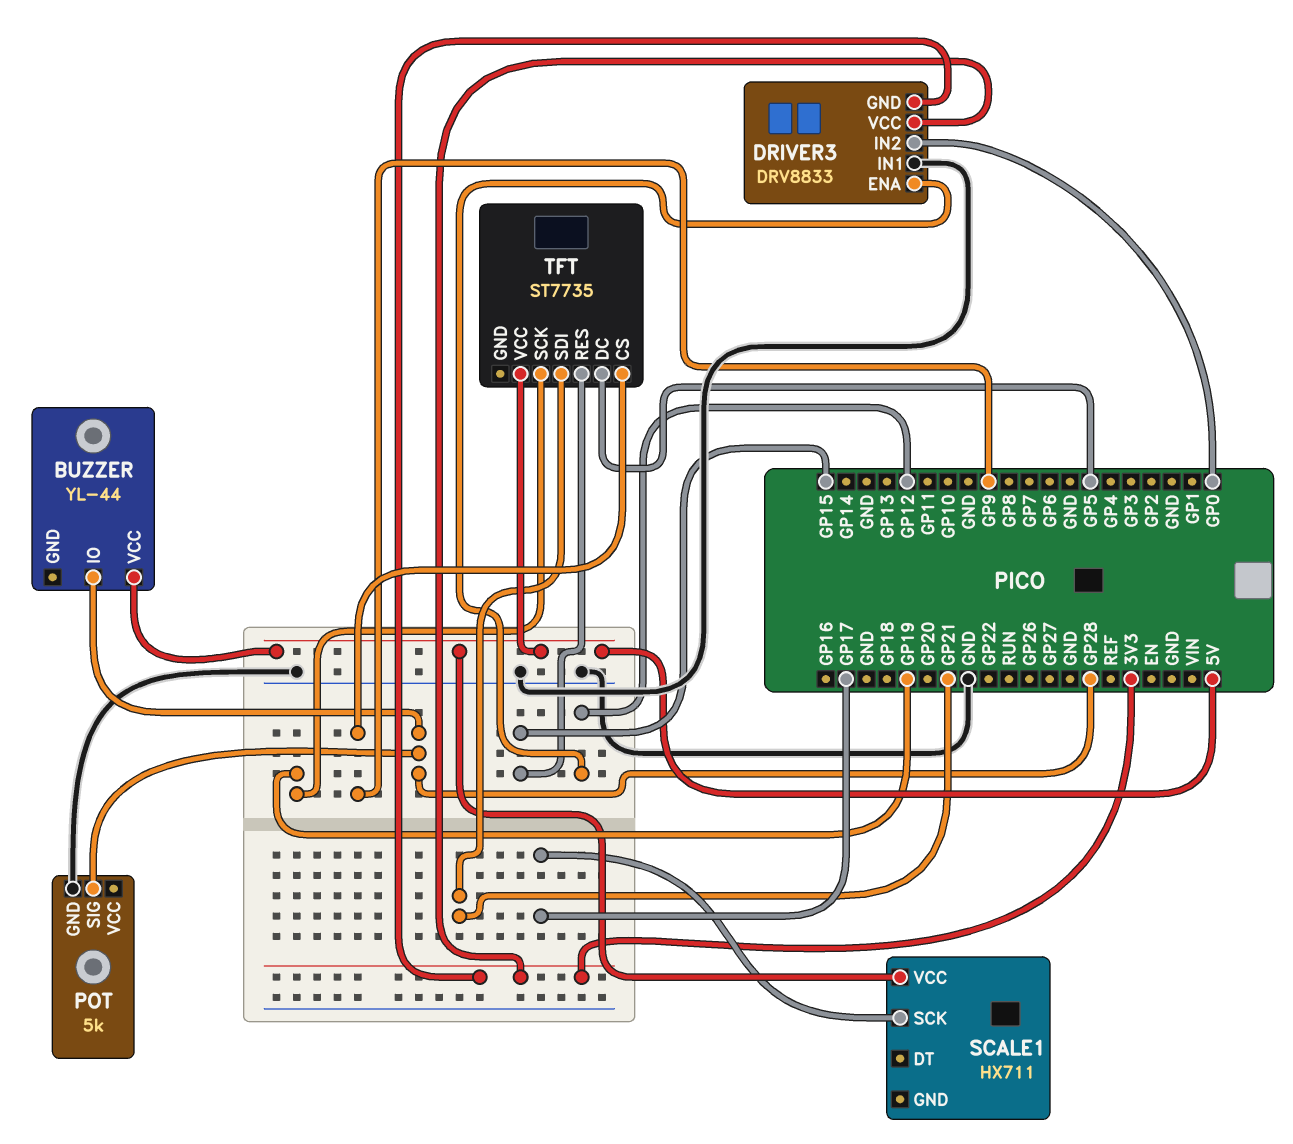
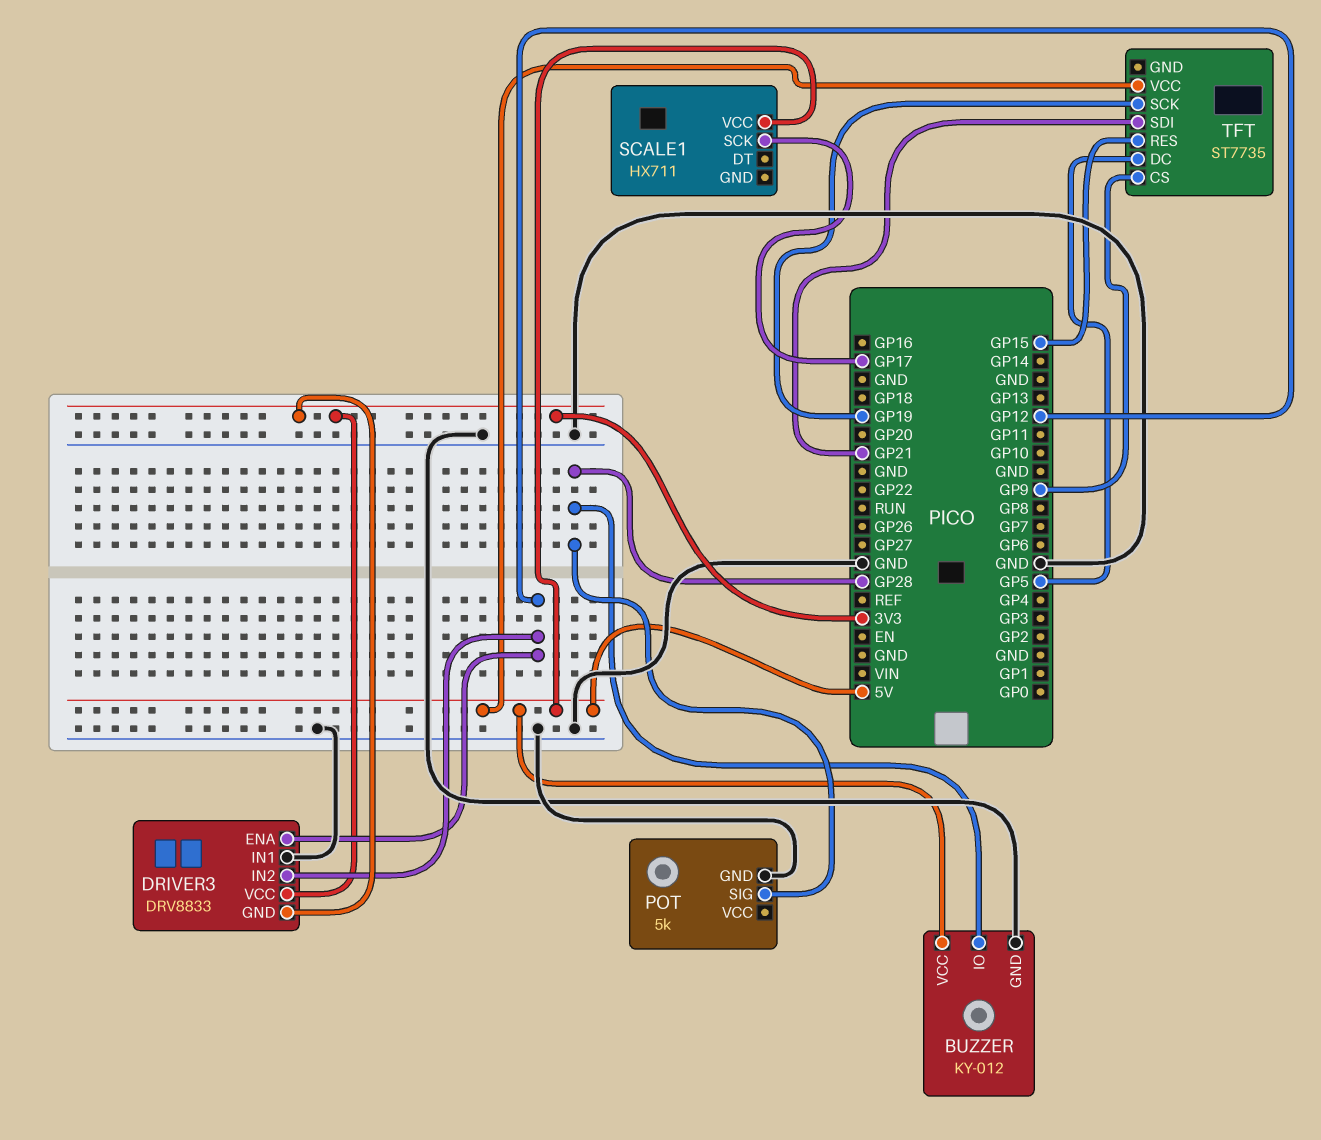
BUZZER: YL-44 -> KY-012
BUZZER pin GND: none -> GND
DRIVER3 pin IN2: GP0 -> GP12

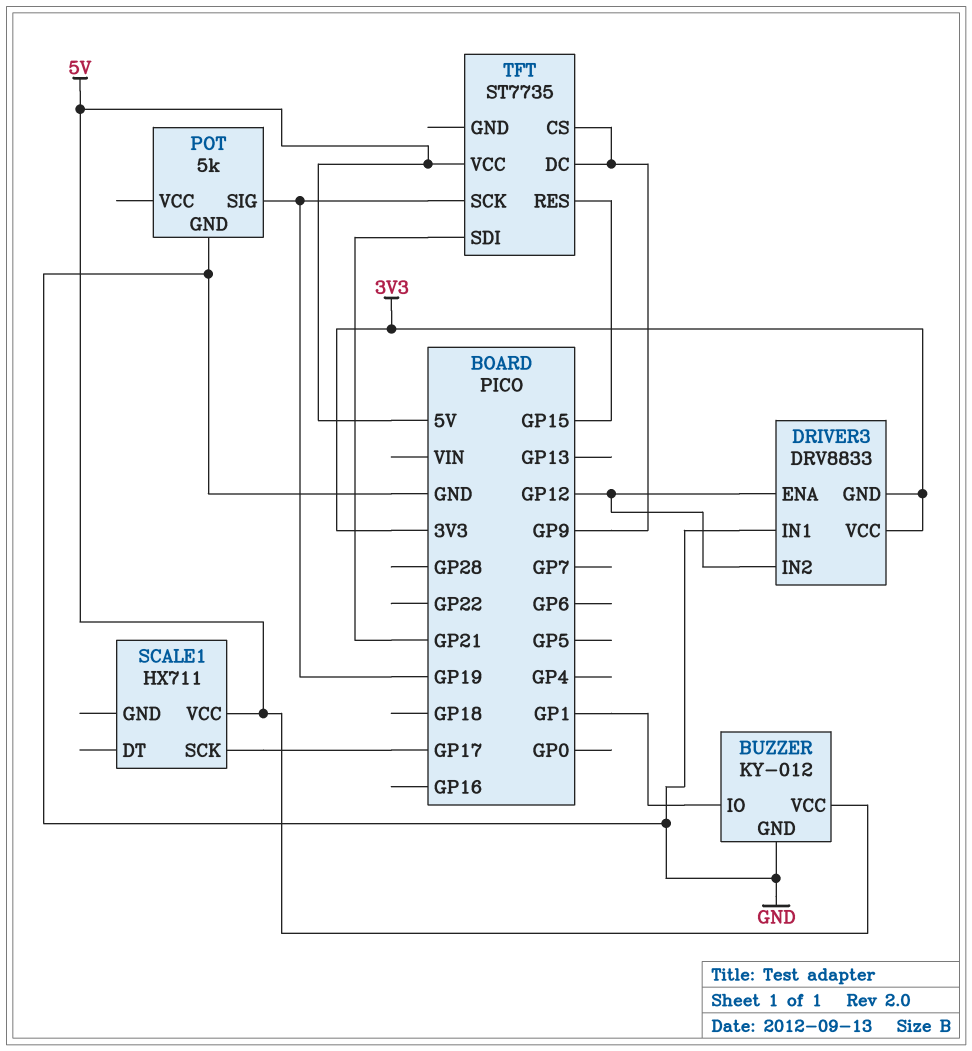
BUZZER pin IO: GP28 -> GP1
POT pin SIG: GP28 -> GP19
TFT pin DC: GP5 -> GP9

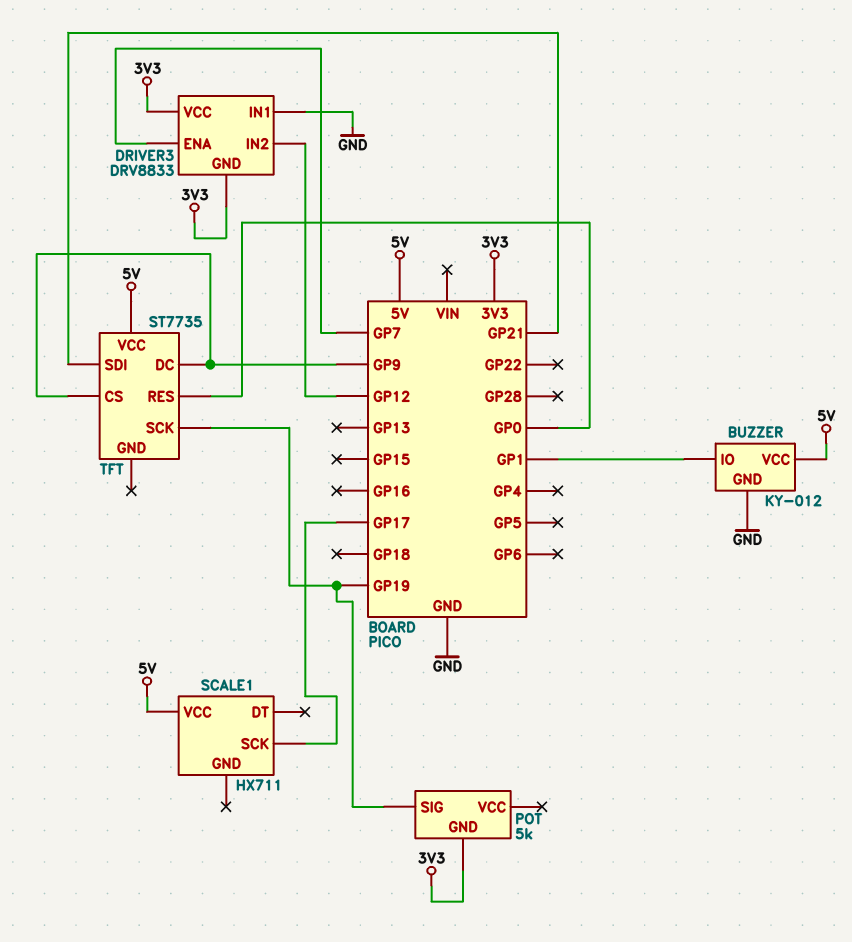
DRIVER3 pin ENA: GP12 -> GP7
POT pin GND: GND -> 3V3
TFT pin RES: GP15 -> GP0

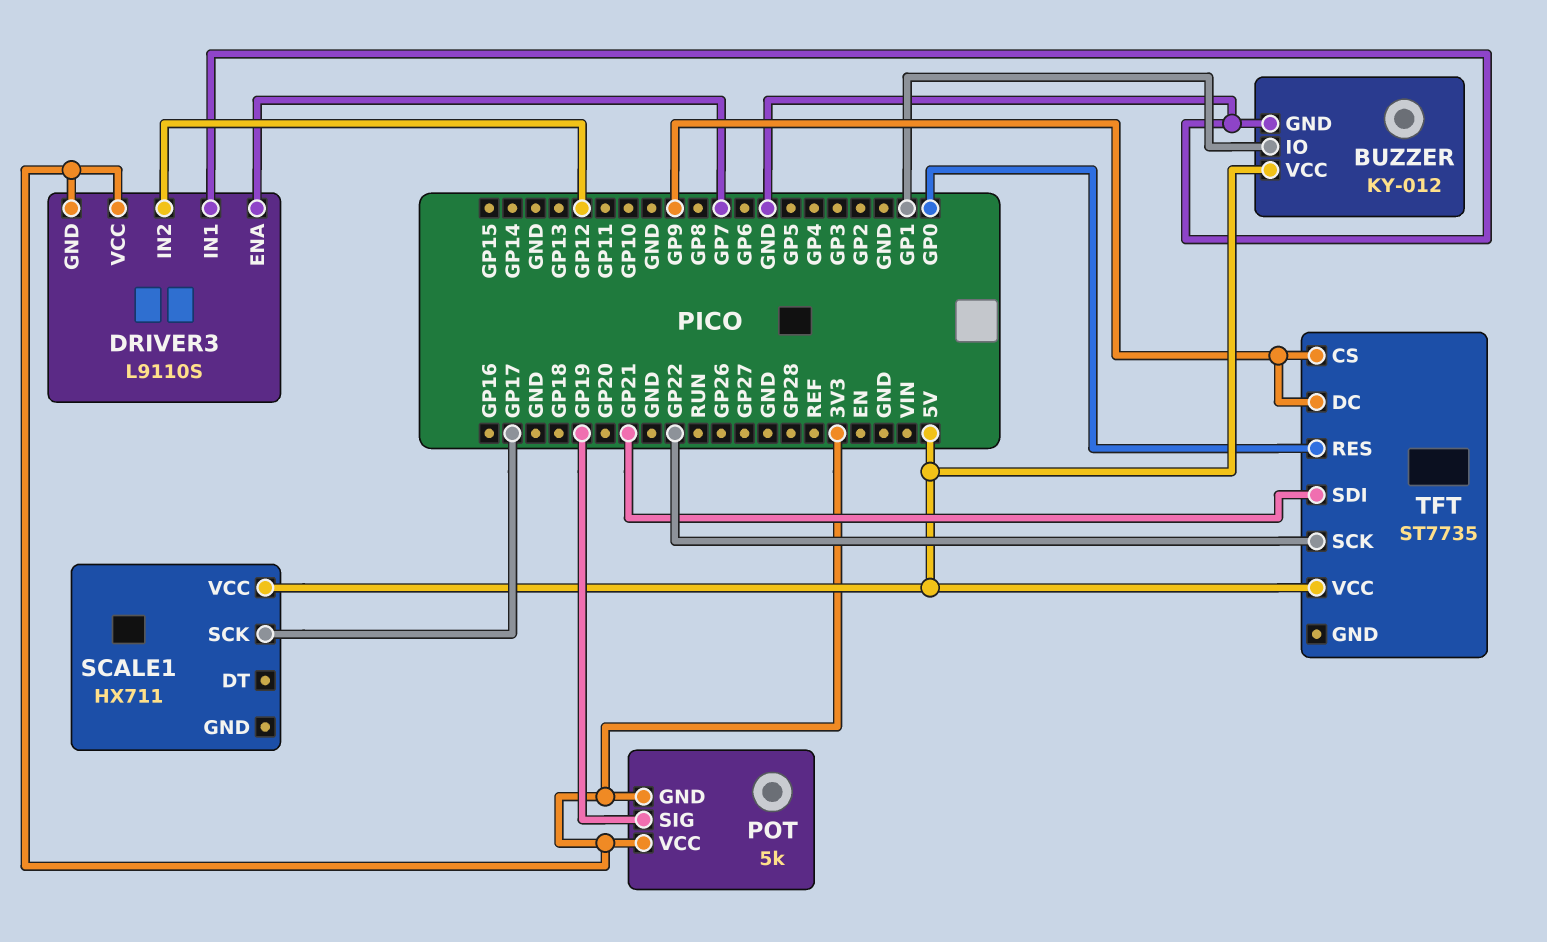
DRIVER3: DRV8833 -> L9110S
POT pin VCC: none -> 3V3
TFT pin SCK: GP19 -> GP22

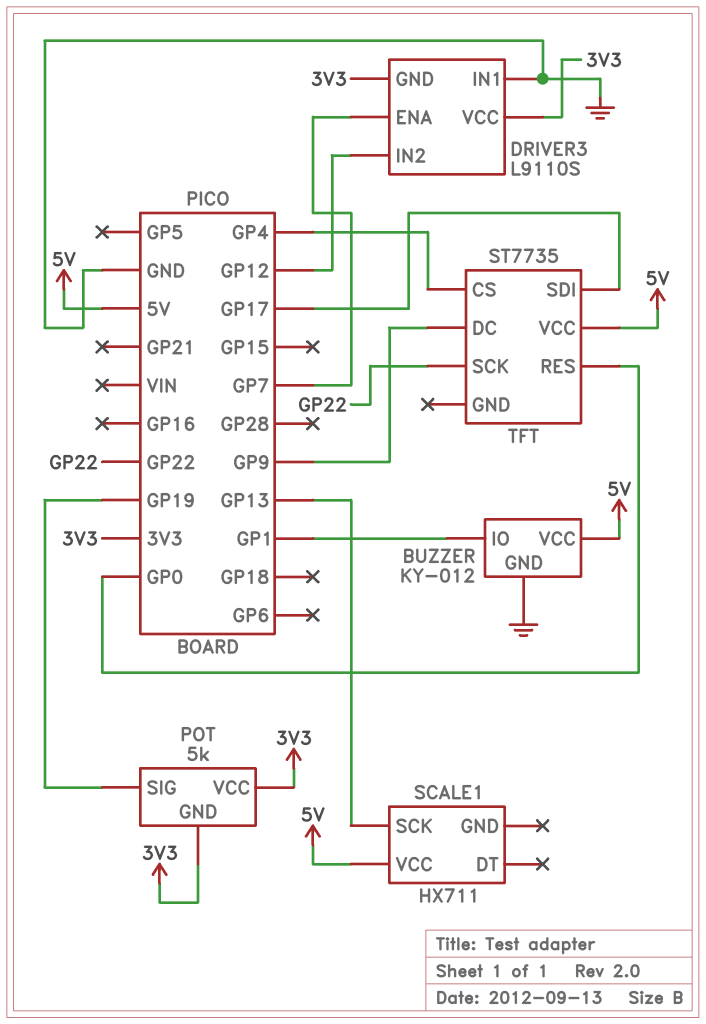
SCALE1 pin SCK: GP17 -> GP13
TFT pin CS: GP9 -> GP4
TFT pin SDI: GP21 -> GP17

